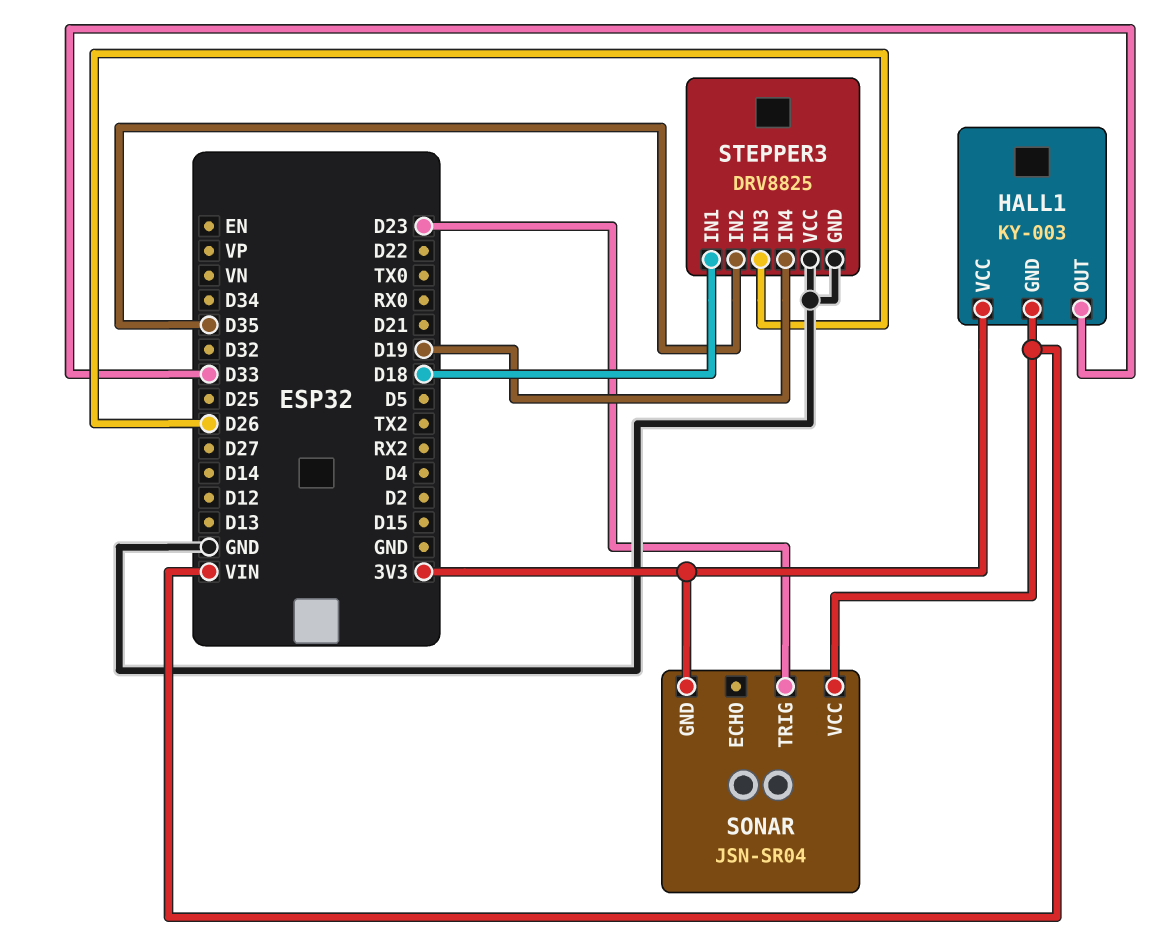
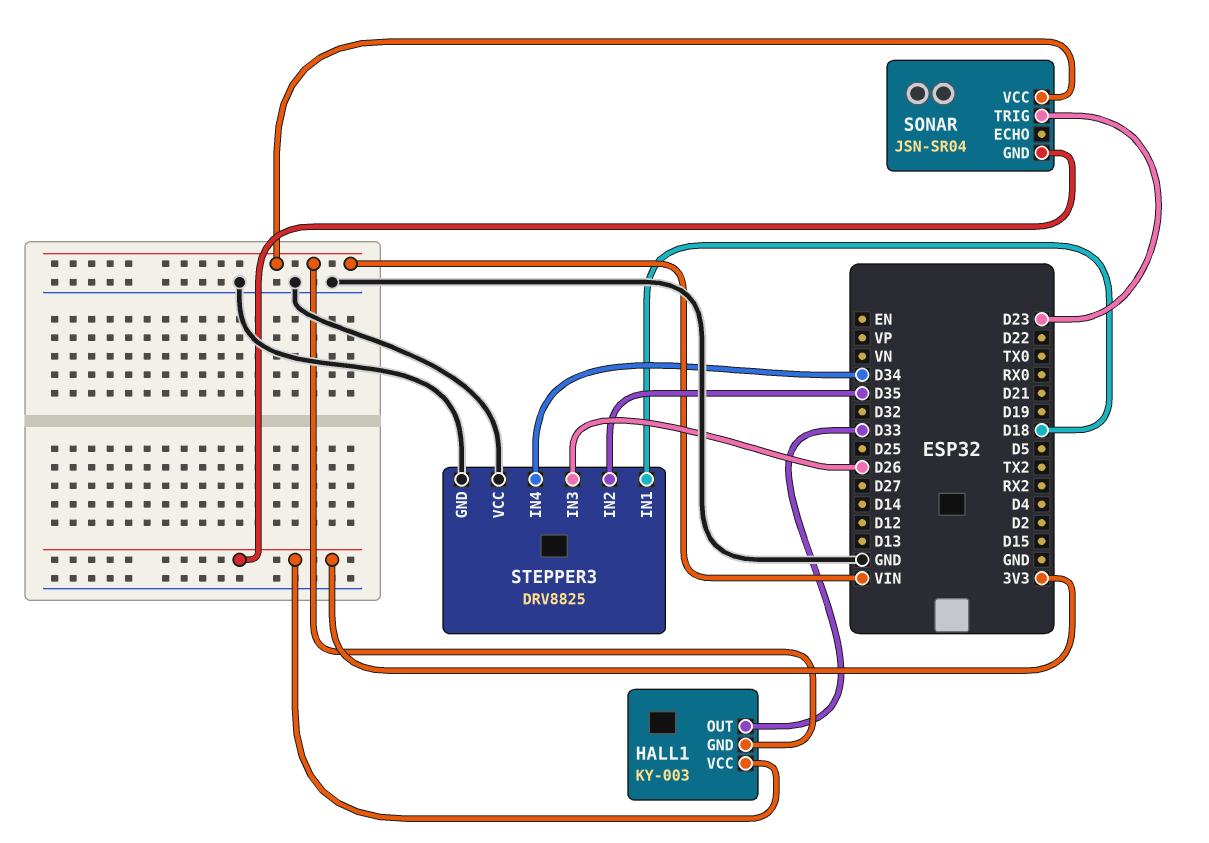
STEPPER3 pin IN4: D19 -> D34

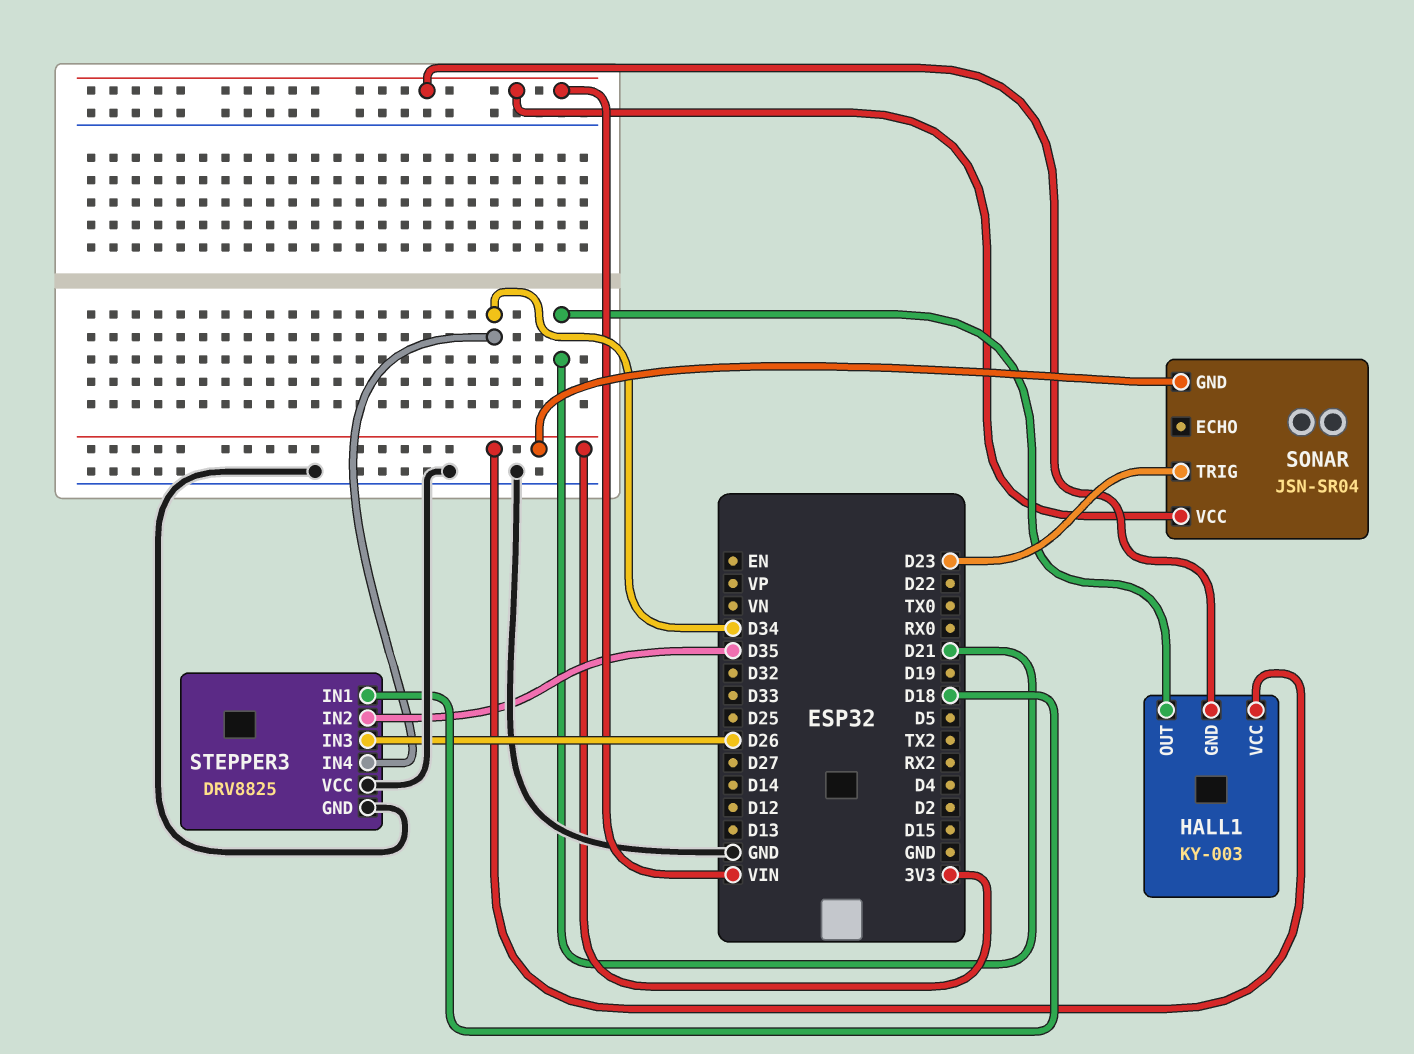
HALL1 pin OUT: D33 -> D21

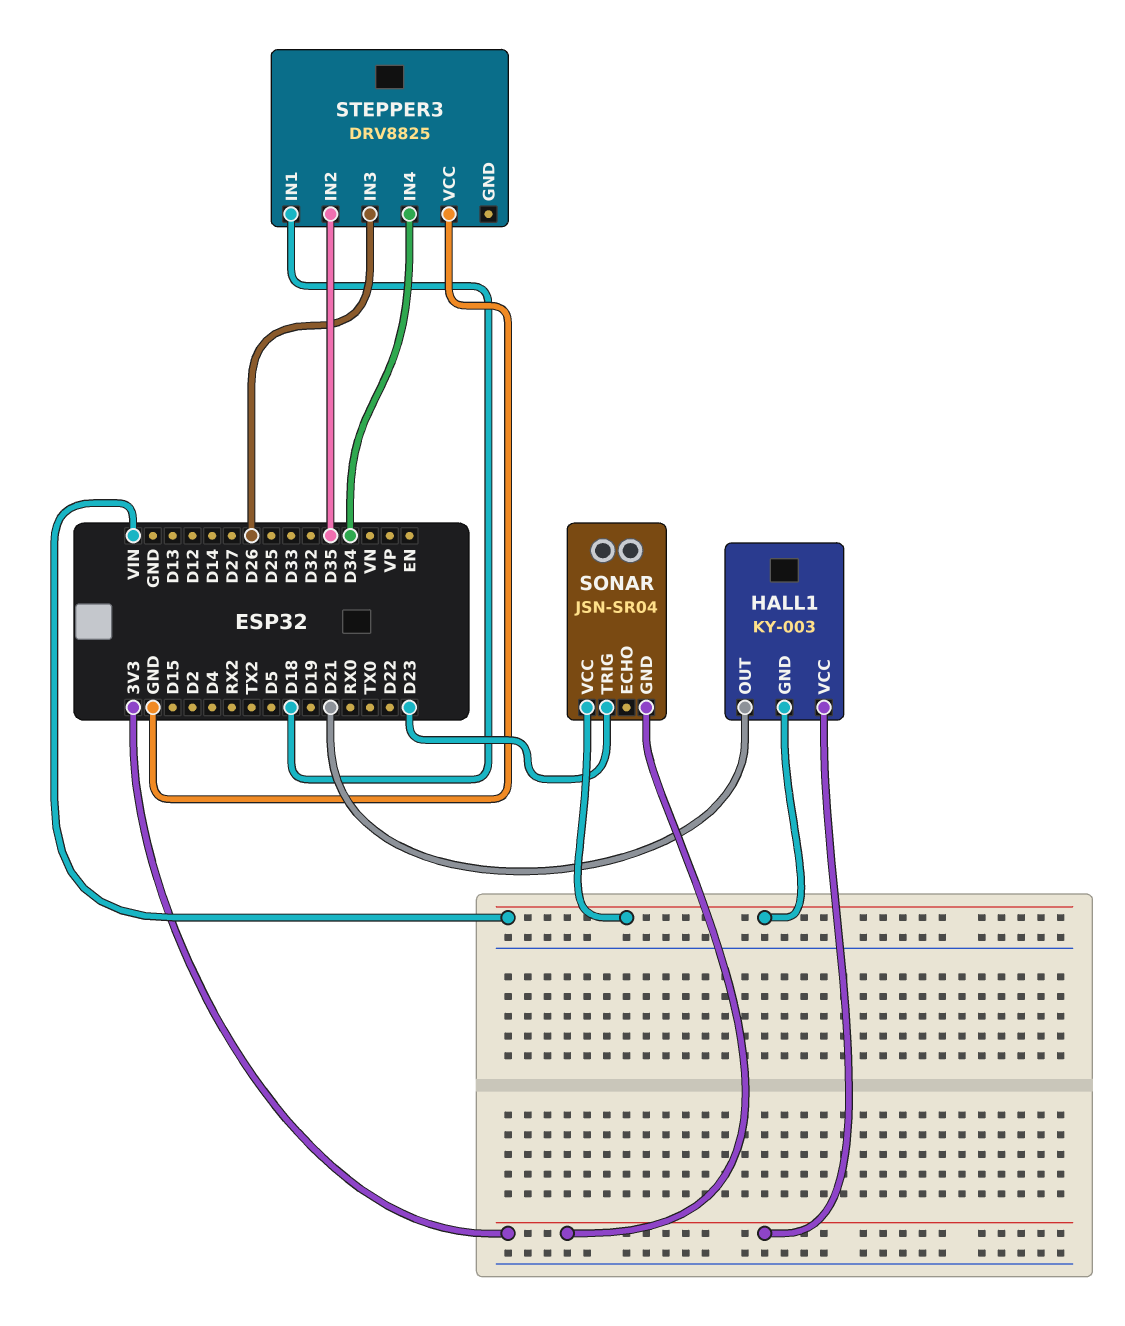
STEPPER3 pin GND: GND -> none

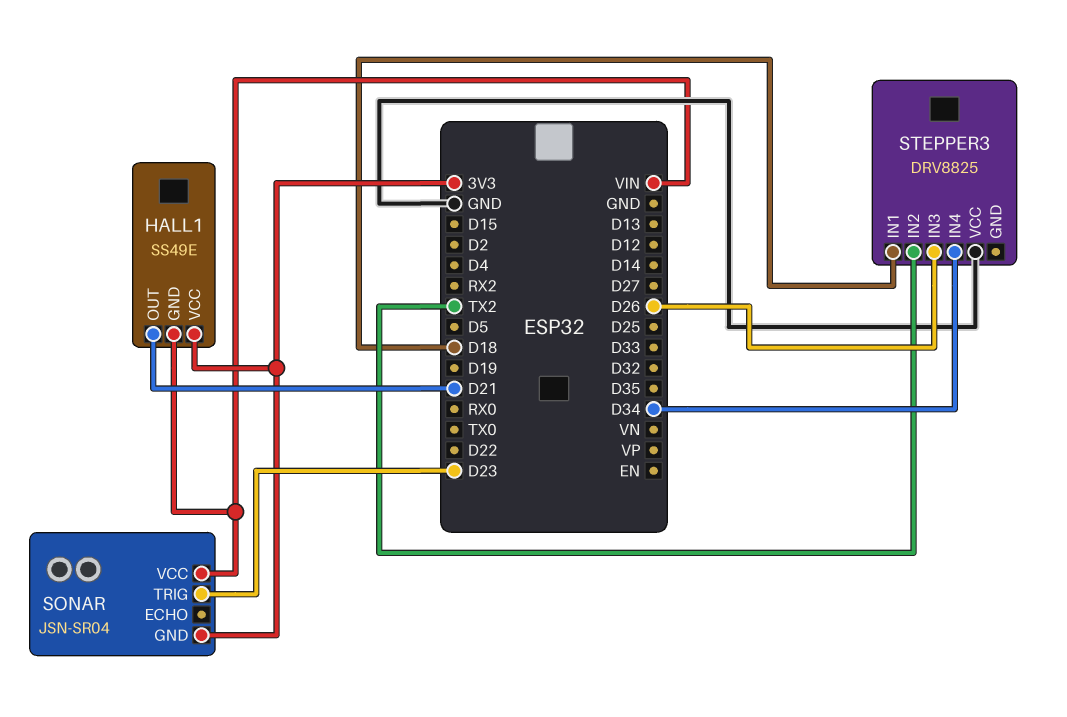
HALL1: KY-003 -> SS49E
STEPPER3 pin IN2: D35 -> TX2

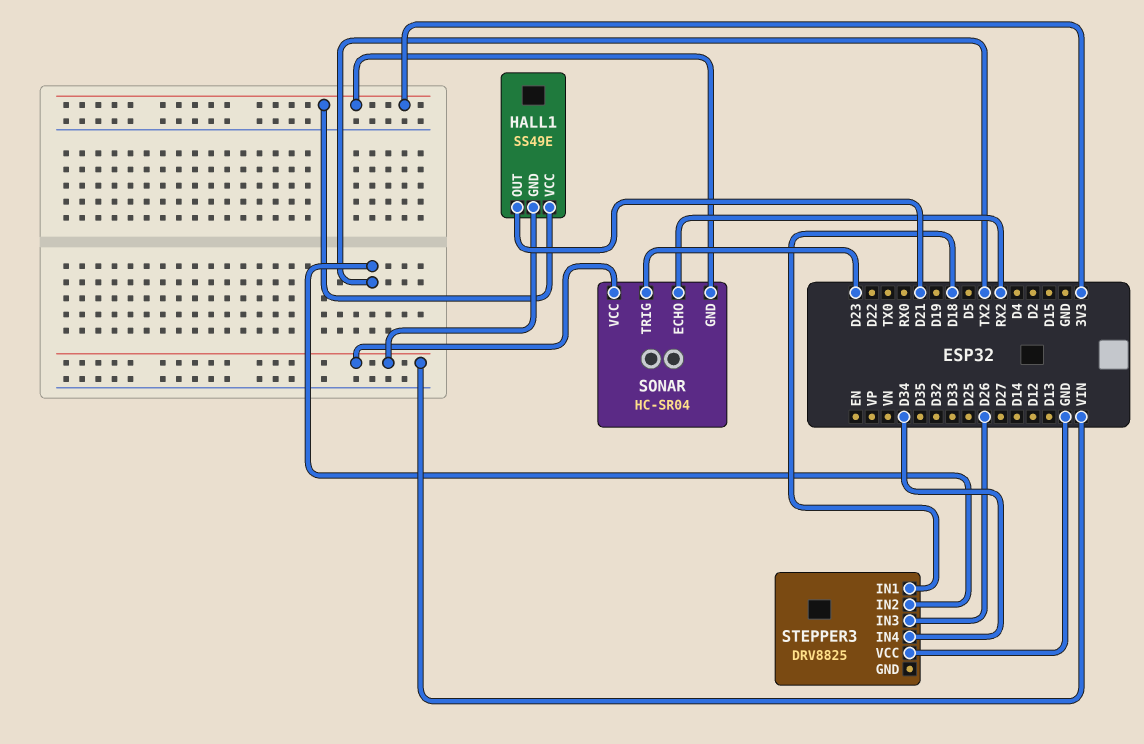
SONAR: JSN-SR04 -> HC-SR04
SONAR pin ECHO: none -> RX2

